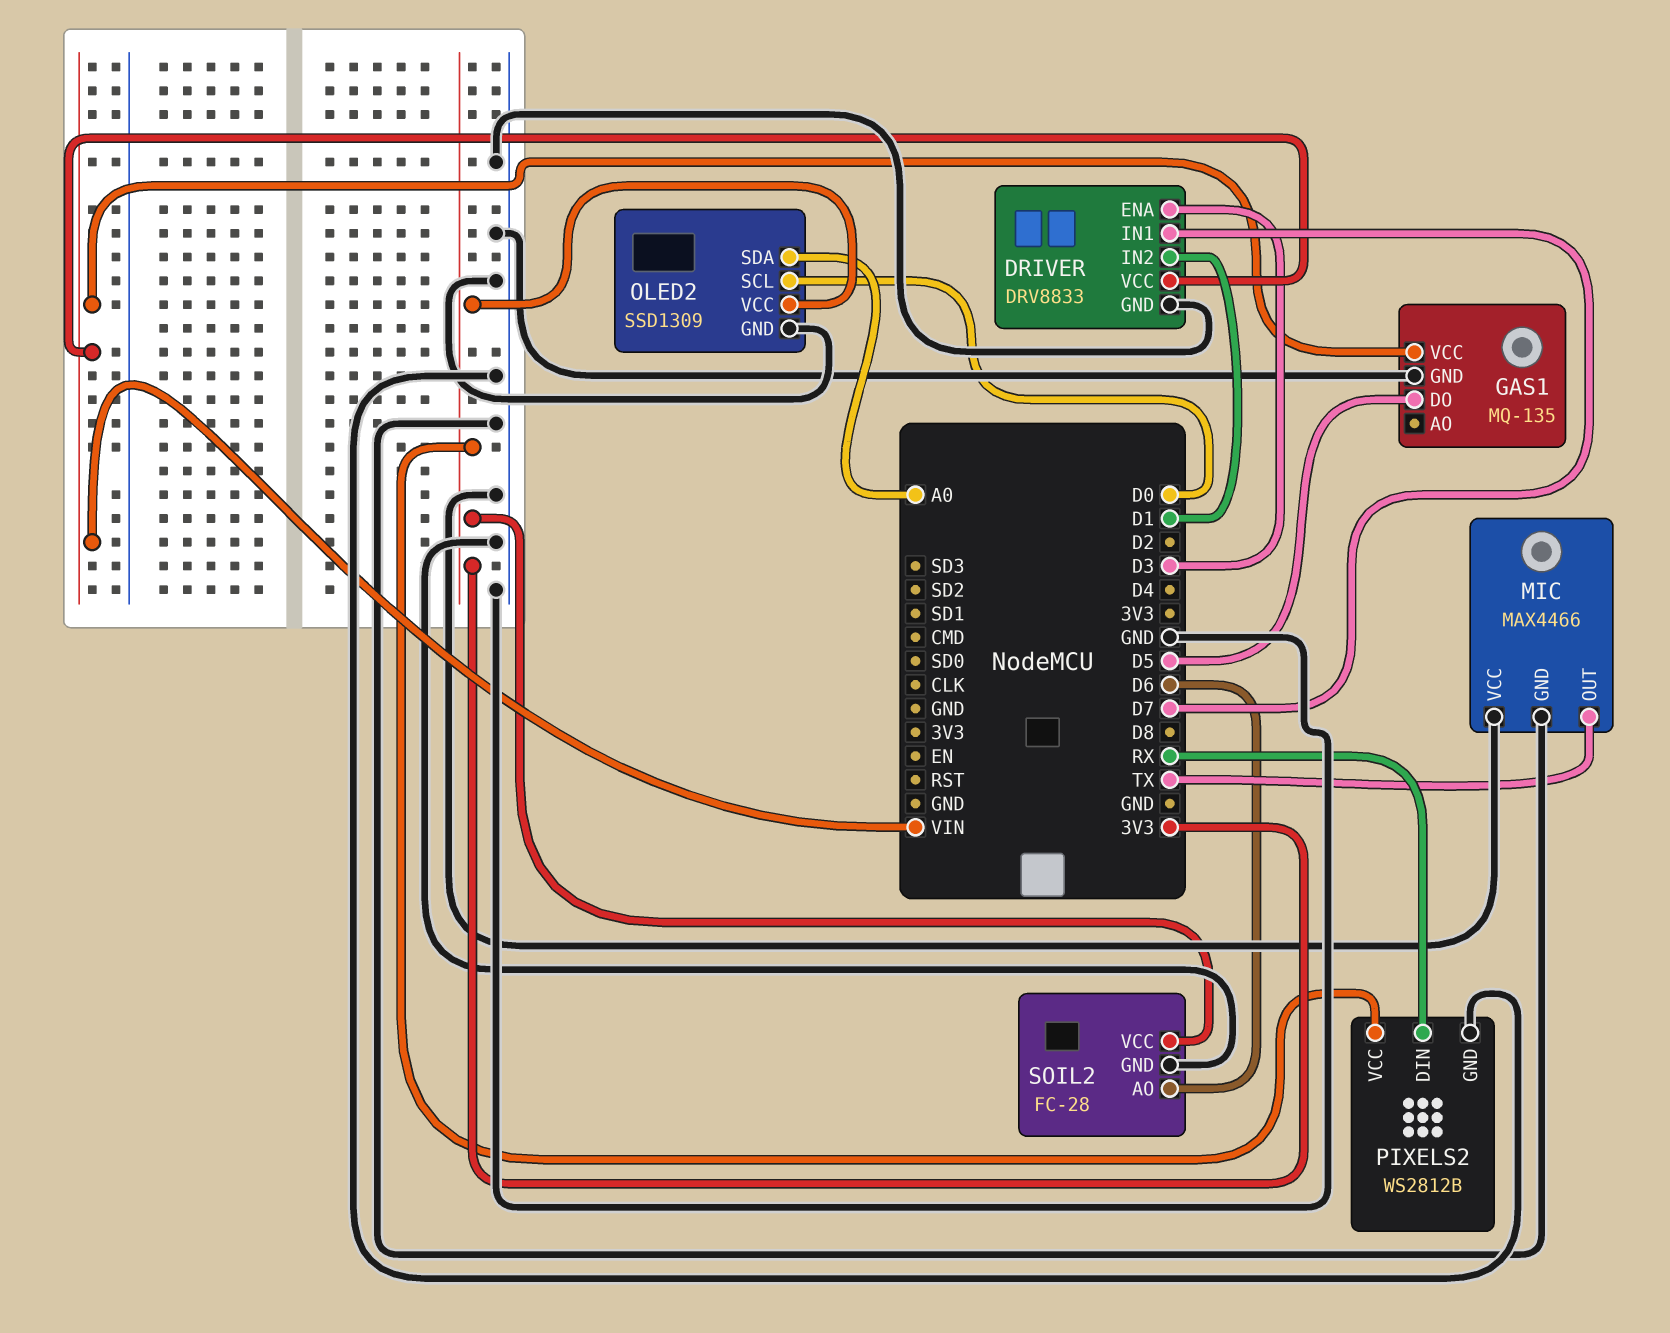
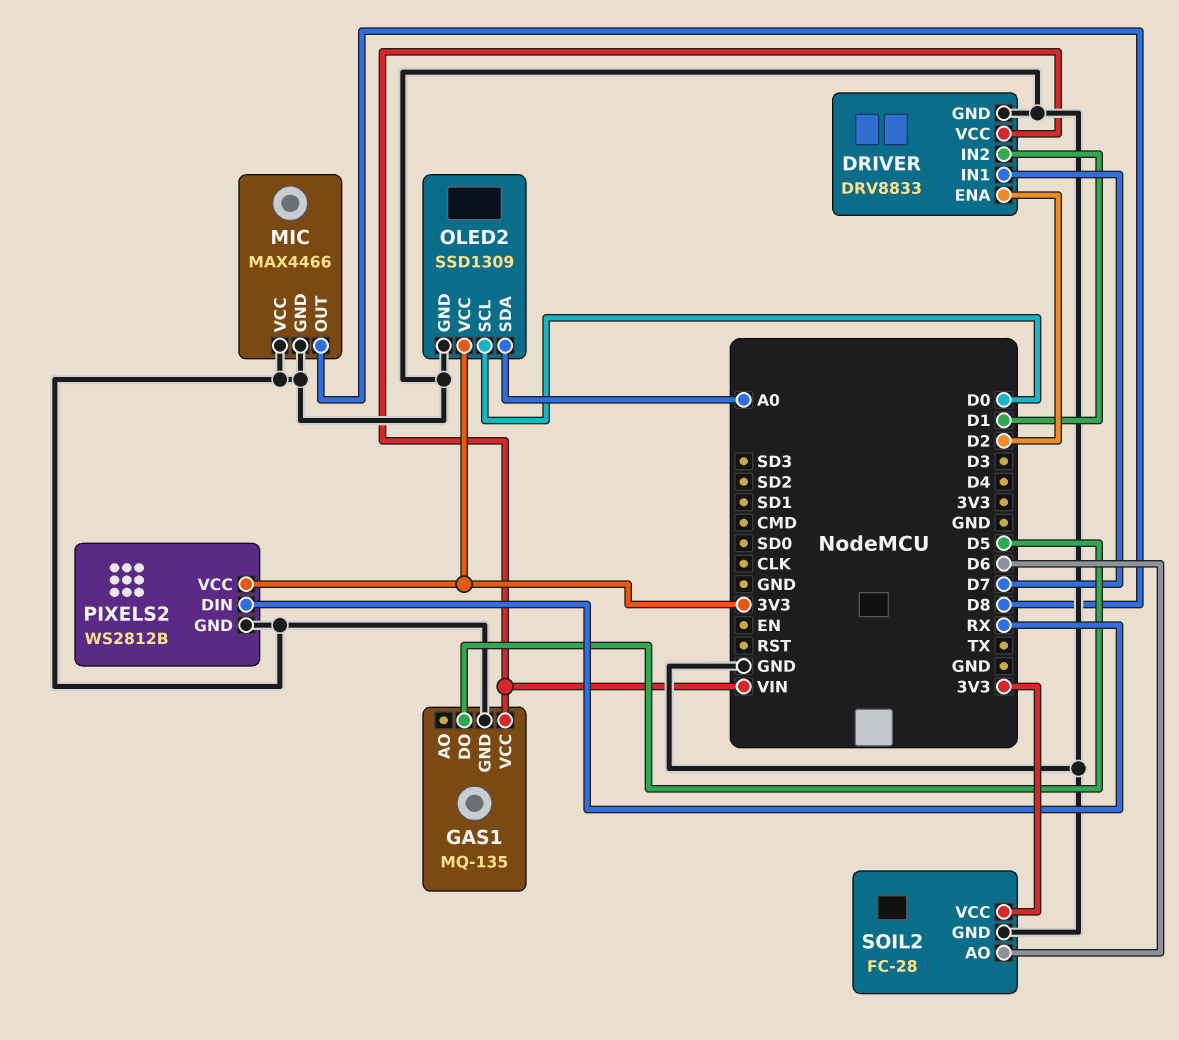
DRIVER pin ENA: D3 -> D2
MIC pin OUT: TX -> D8

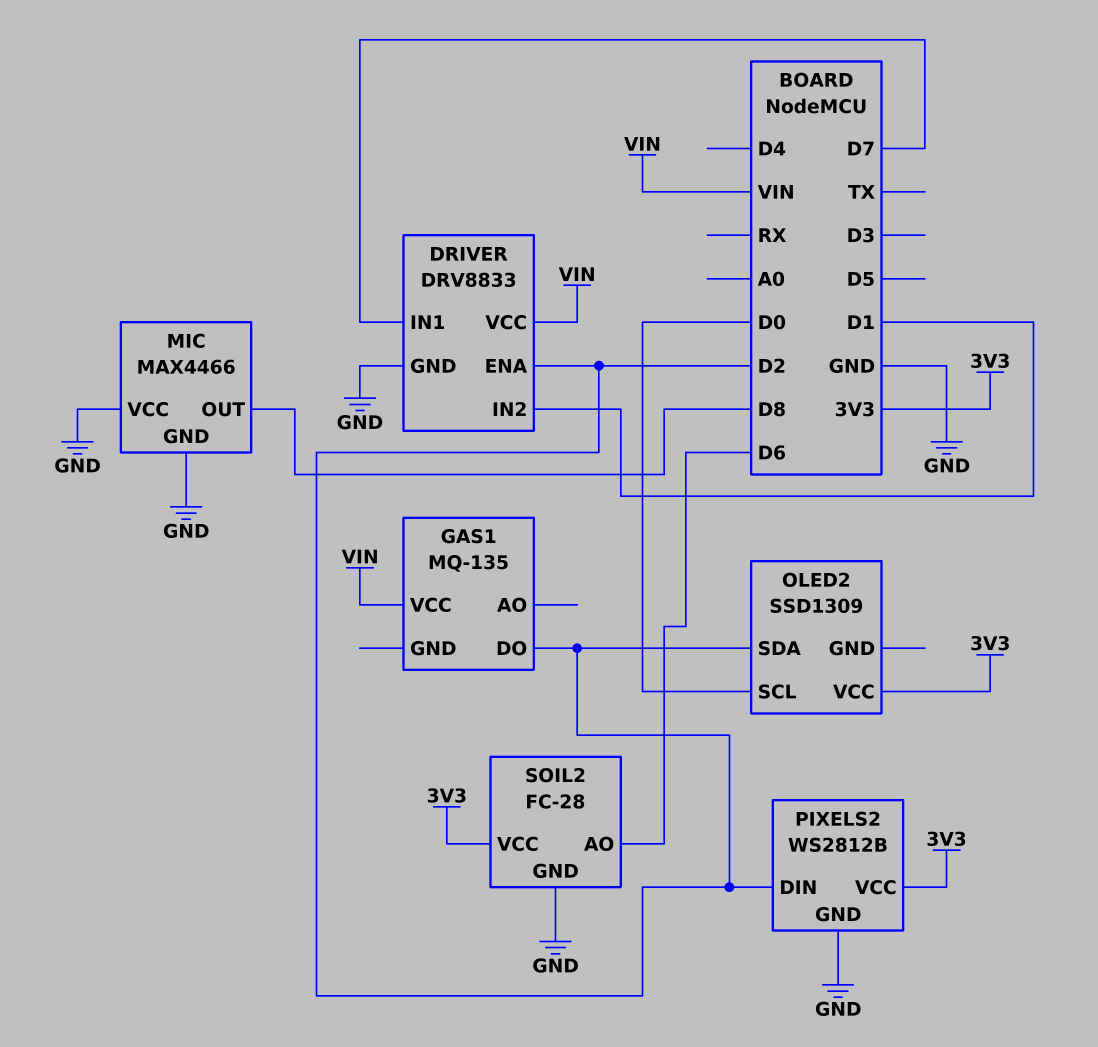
GAS1 pin DO: D5 -> D2
GAS1 pin GND: GND -> none
OLED2 pin GND: GND -> none
OLED2 pin SDA: A0 -> D2
PIXELS2 pin DIN: RX -> D2

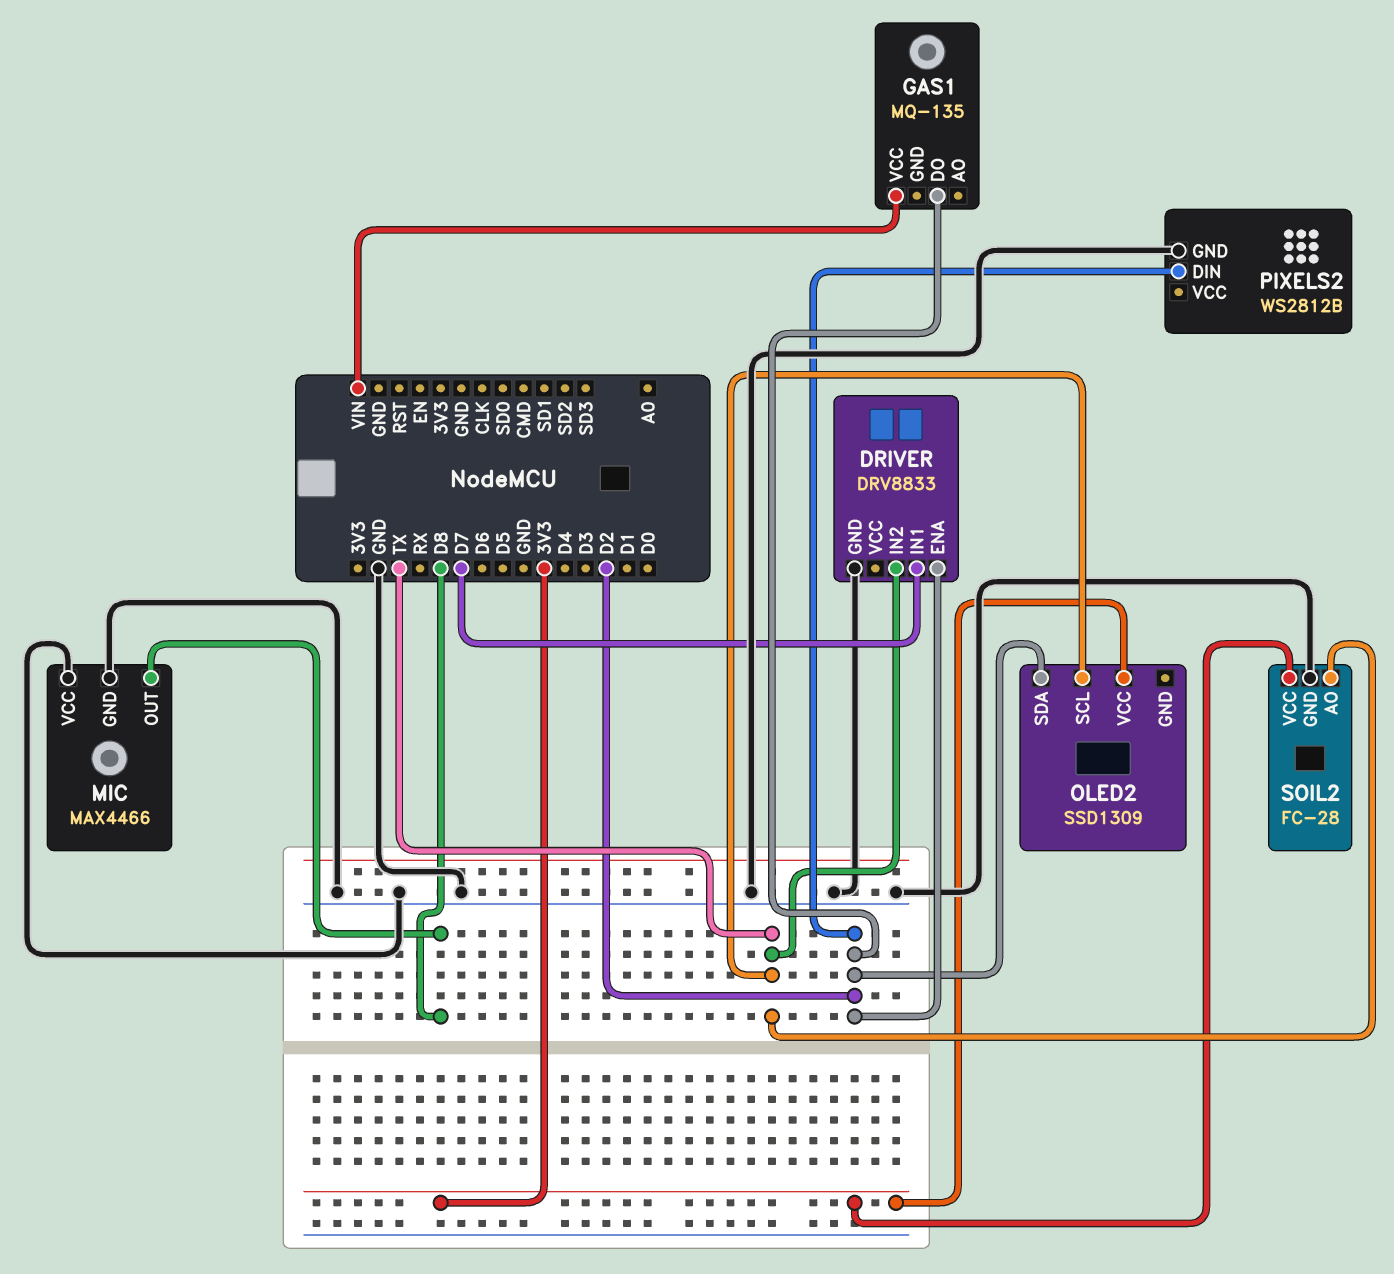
DRIVER pin IN2: D1 -> TX
DRIVER pin VCC: VIN -> none
OLED2 pin SCL: D0 -> TX
PIXELS2 pin VCC: 3V3 -> none
SOIL2 pin AO: D6 -> TX

